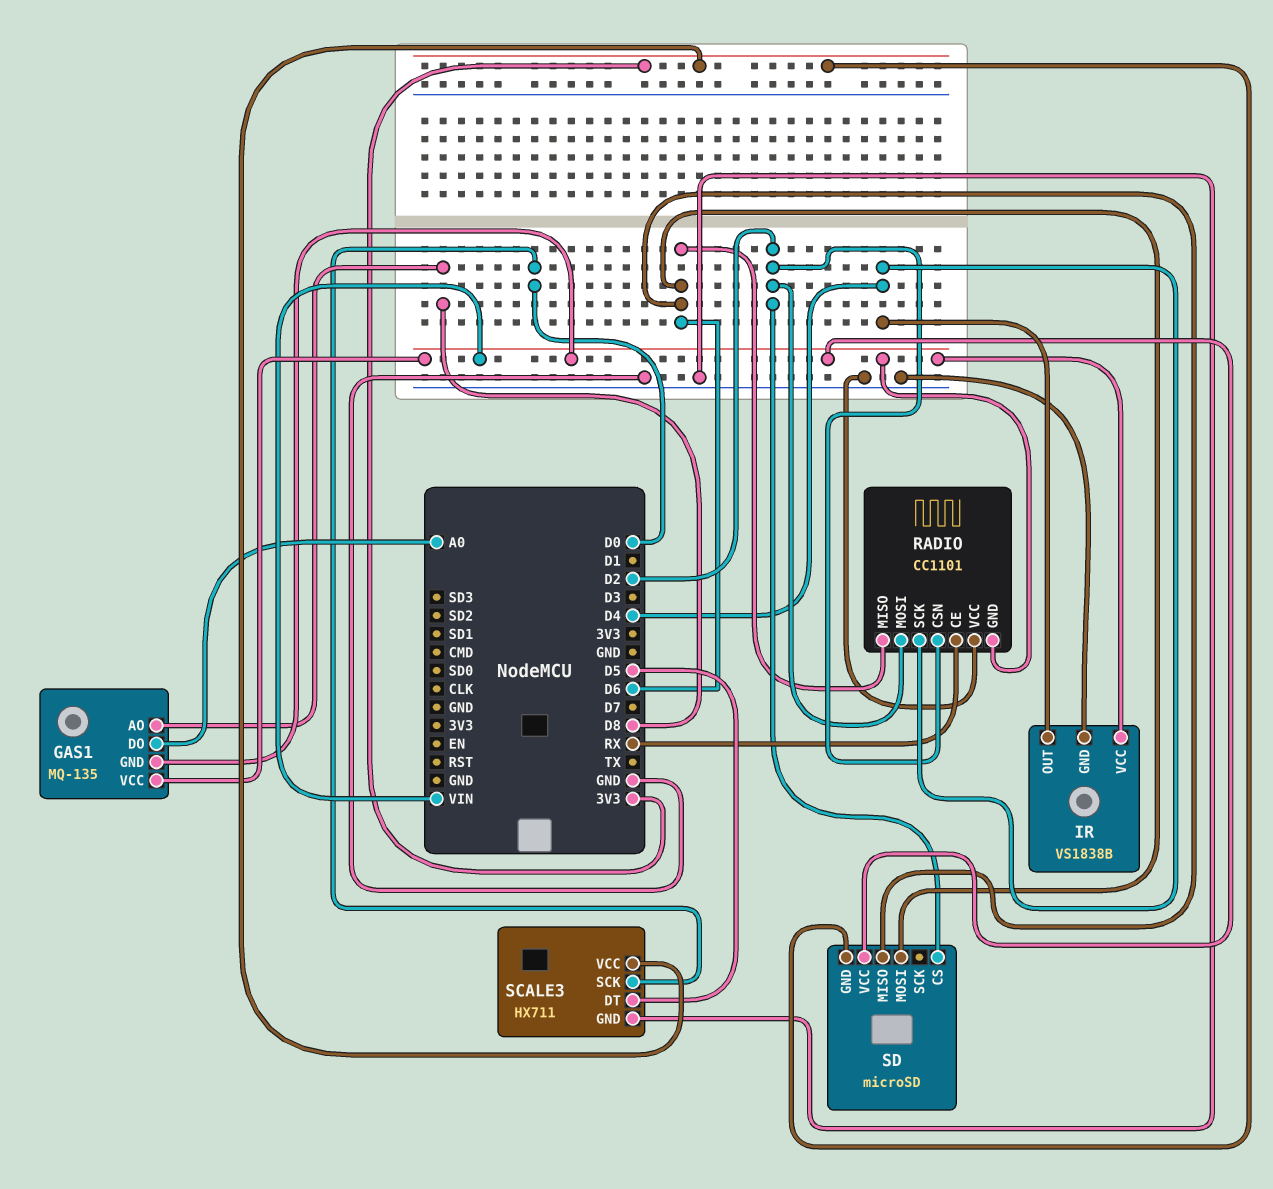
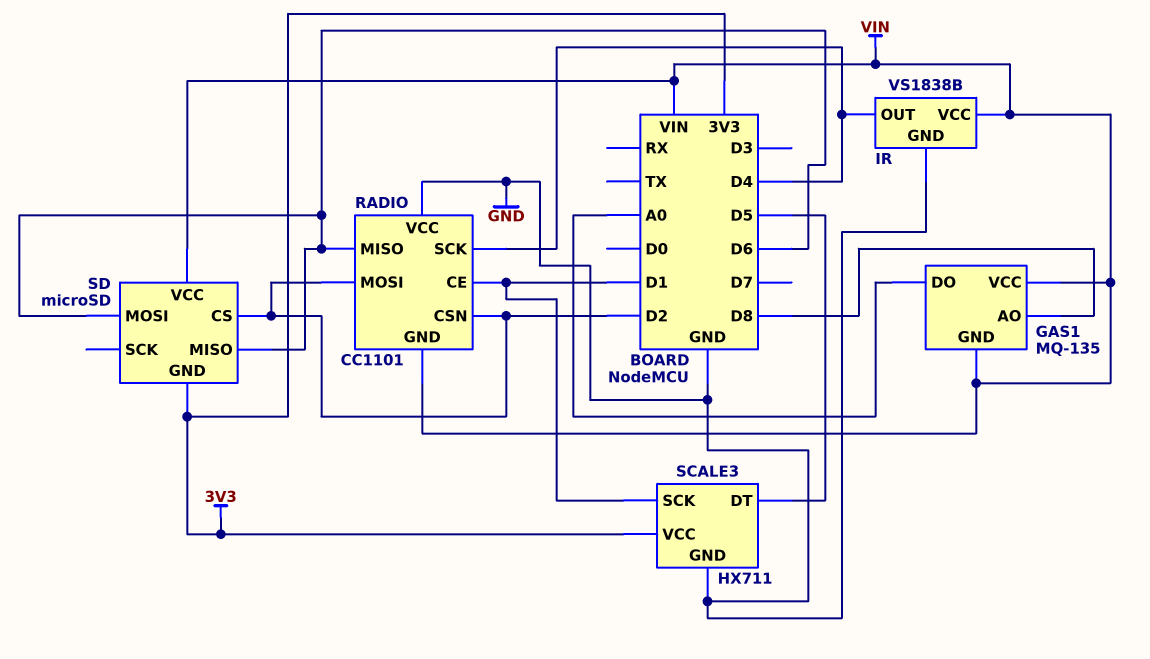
RADIO pin CE: RX -> D1
SCALE3 pin SCK: D0 -> D1

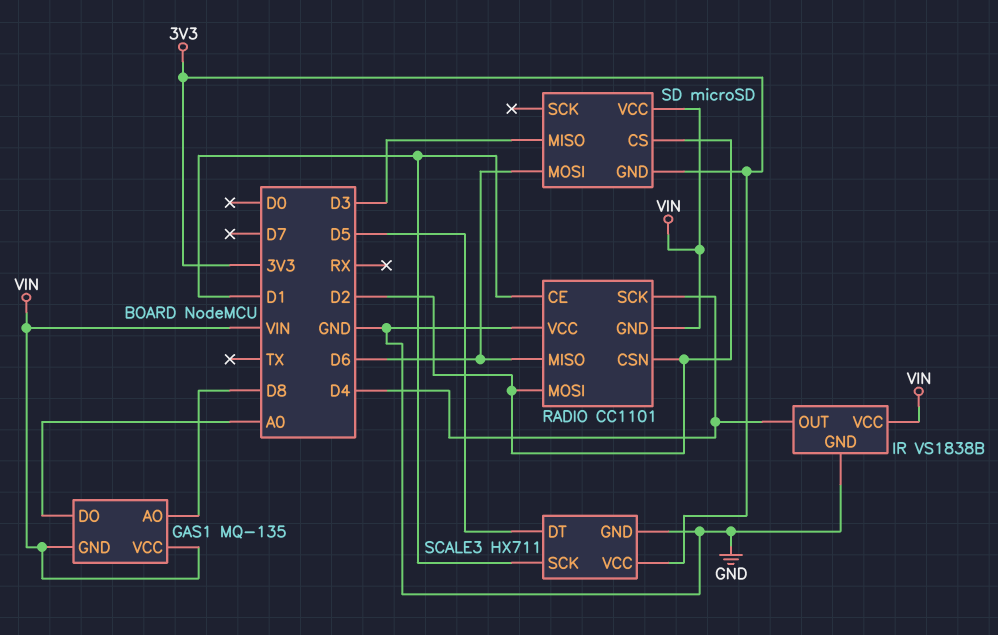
SD pin MISO: D6 -> D3

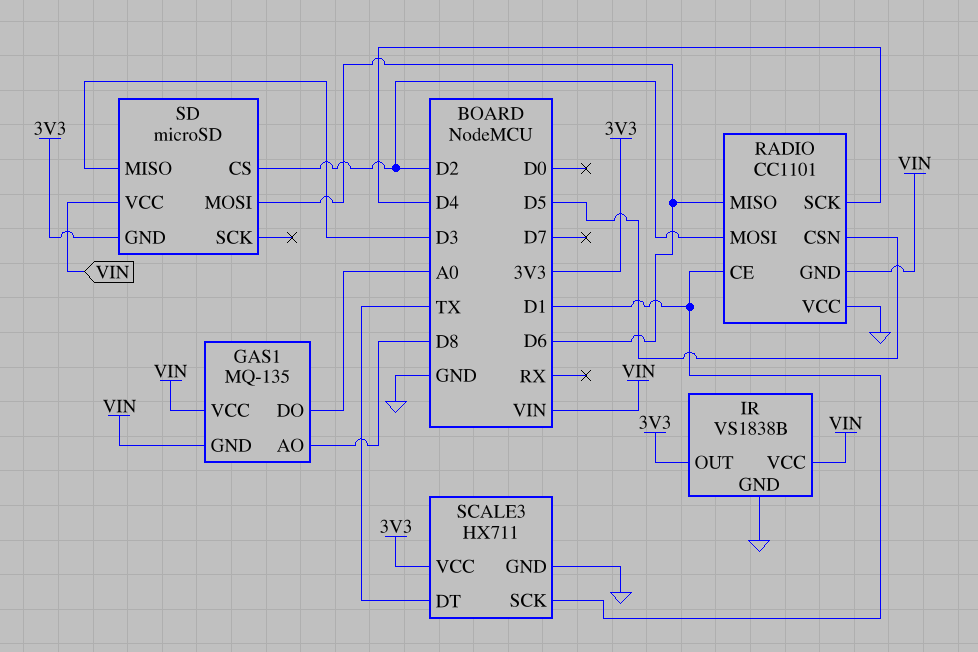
IR pin OUT: D4 -> 3V3
RADIO pin CSN: D2 -> D5
SCALE3 pin DT: D5 -> TX

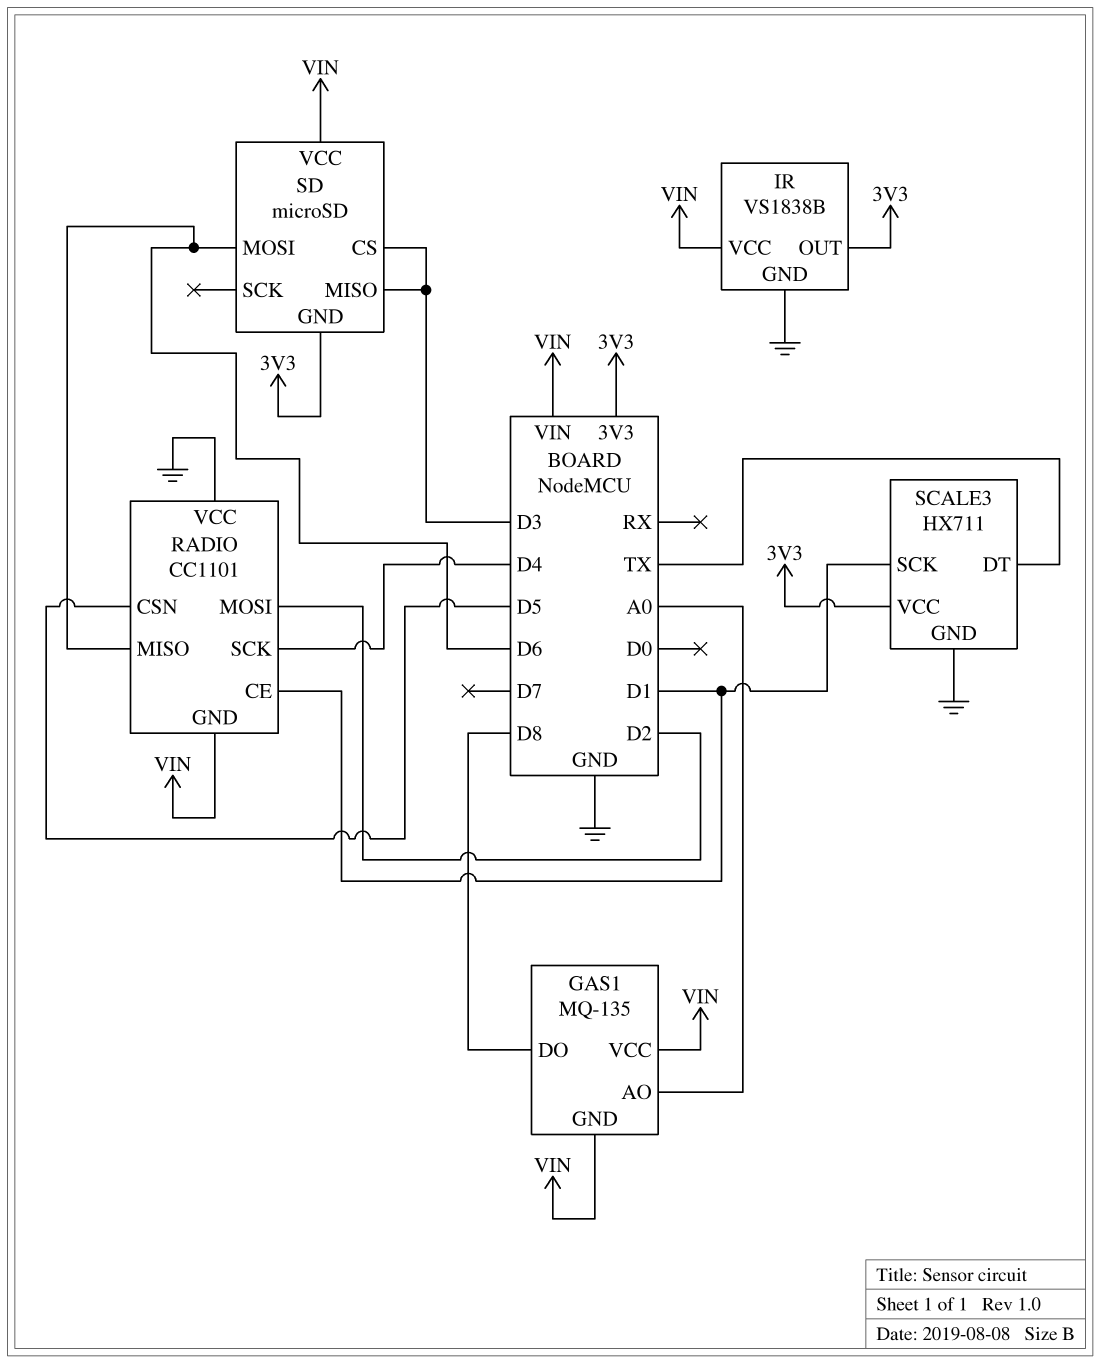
GAS1 pin AO: D8 -> A0
GAS1 pin DO: A0 -> D8
SD pin CS: D2 -> D3

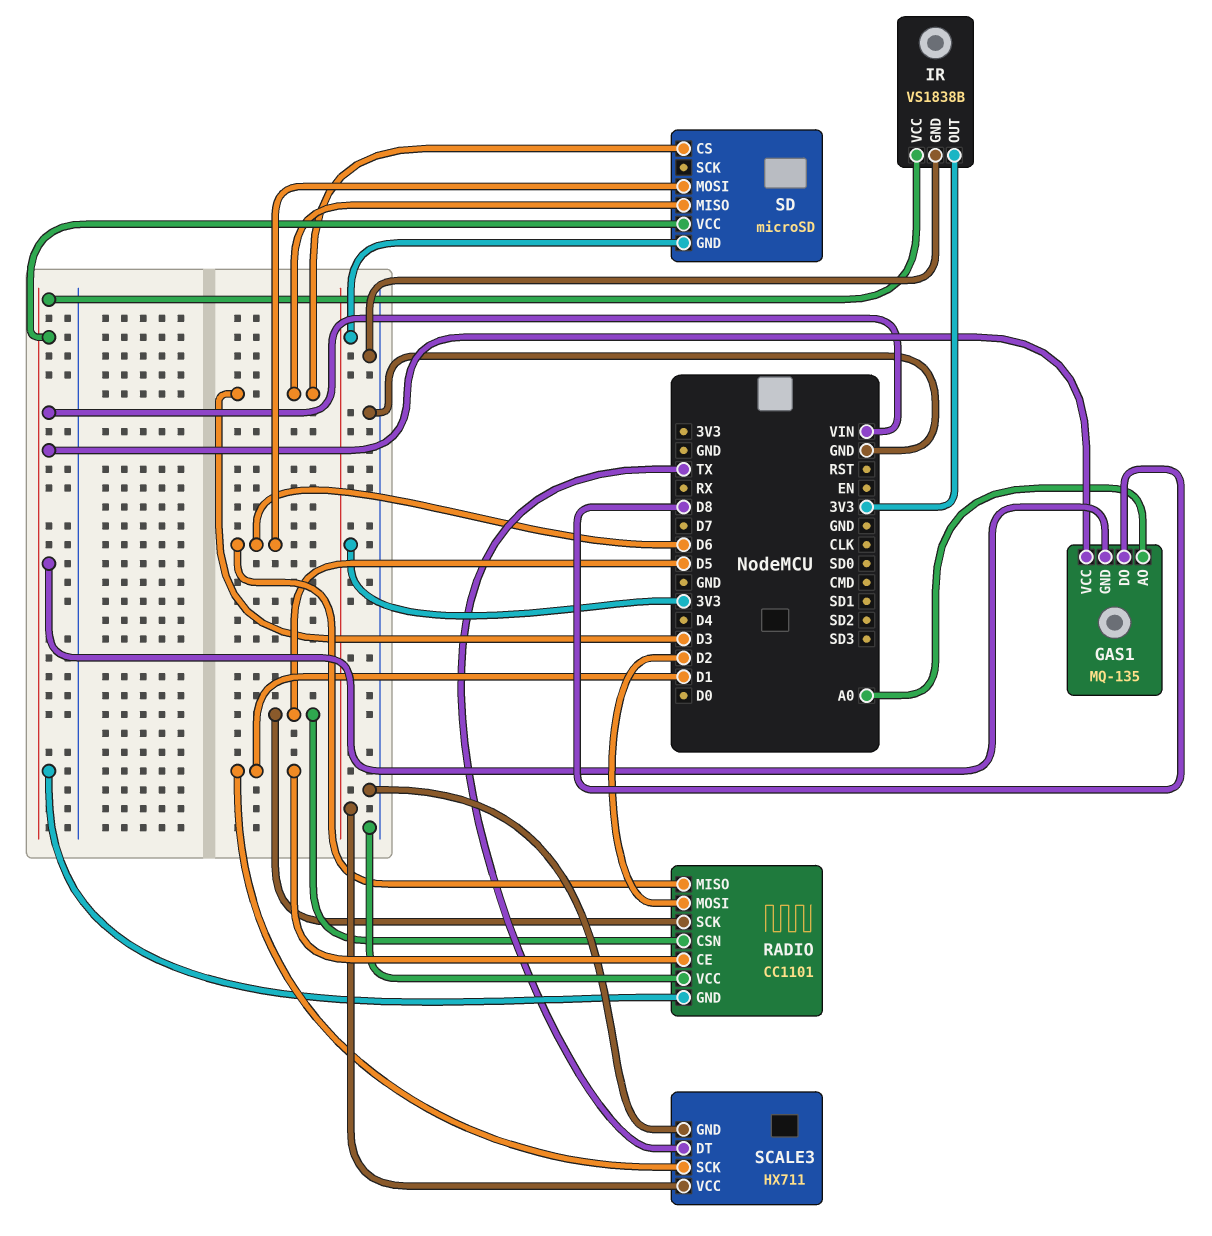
RADIO pin SCK: D4 -> D5

